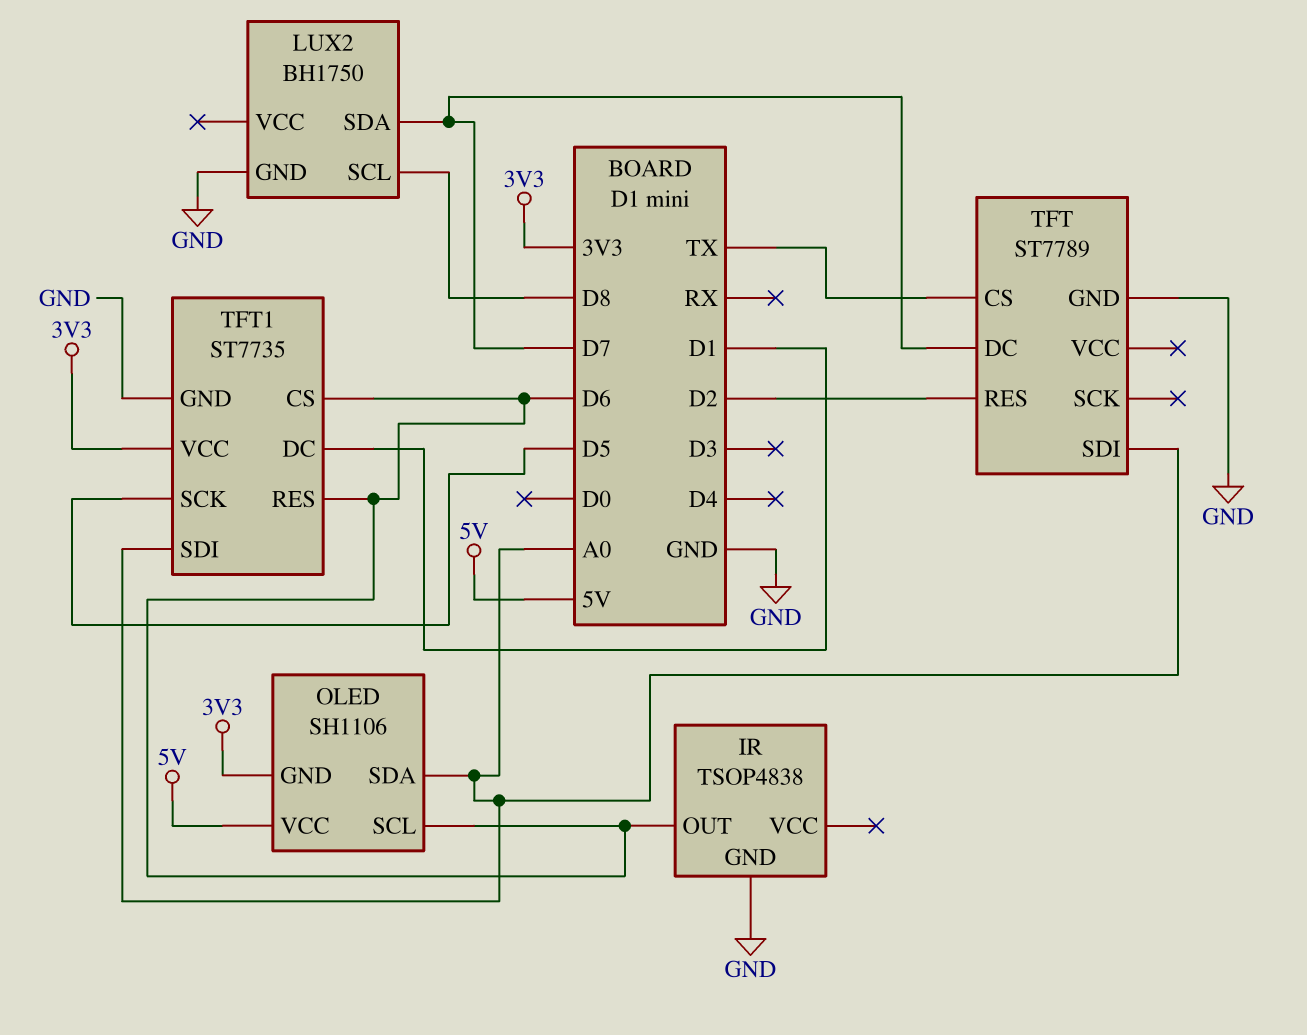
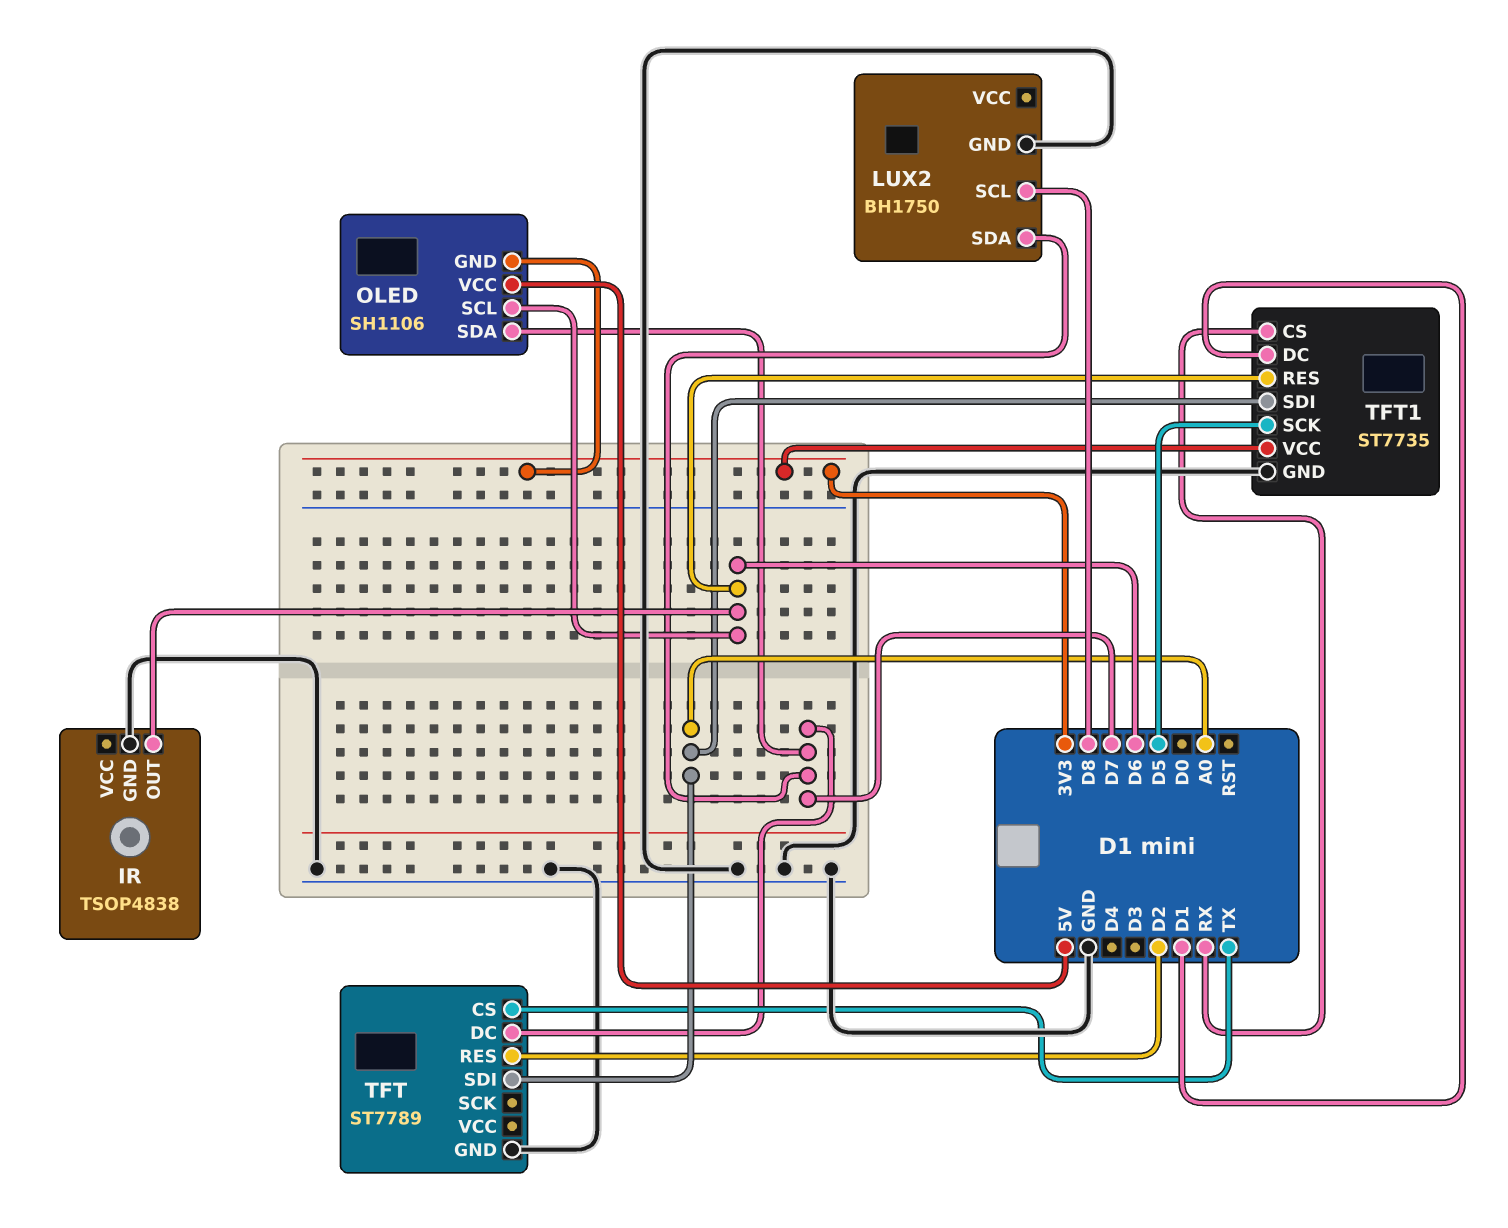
OLED pin SDA: A0 -> D7
TFT1 pin CS: D6 -> RX

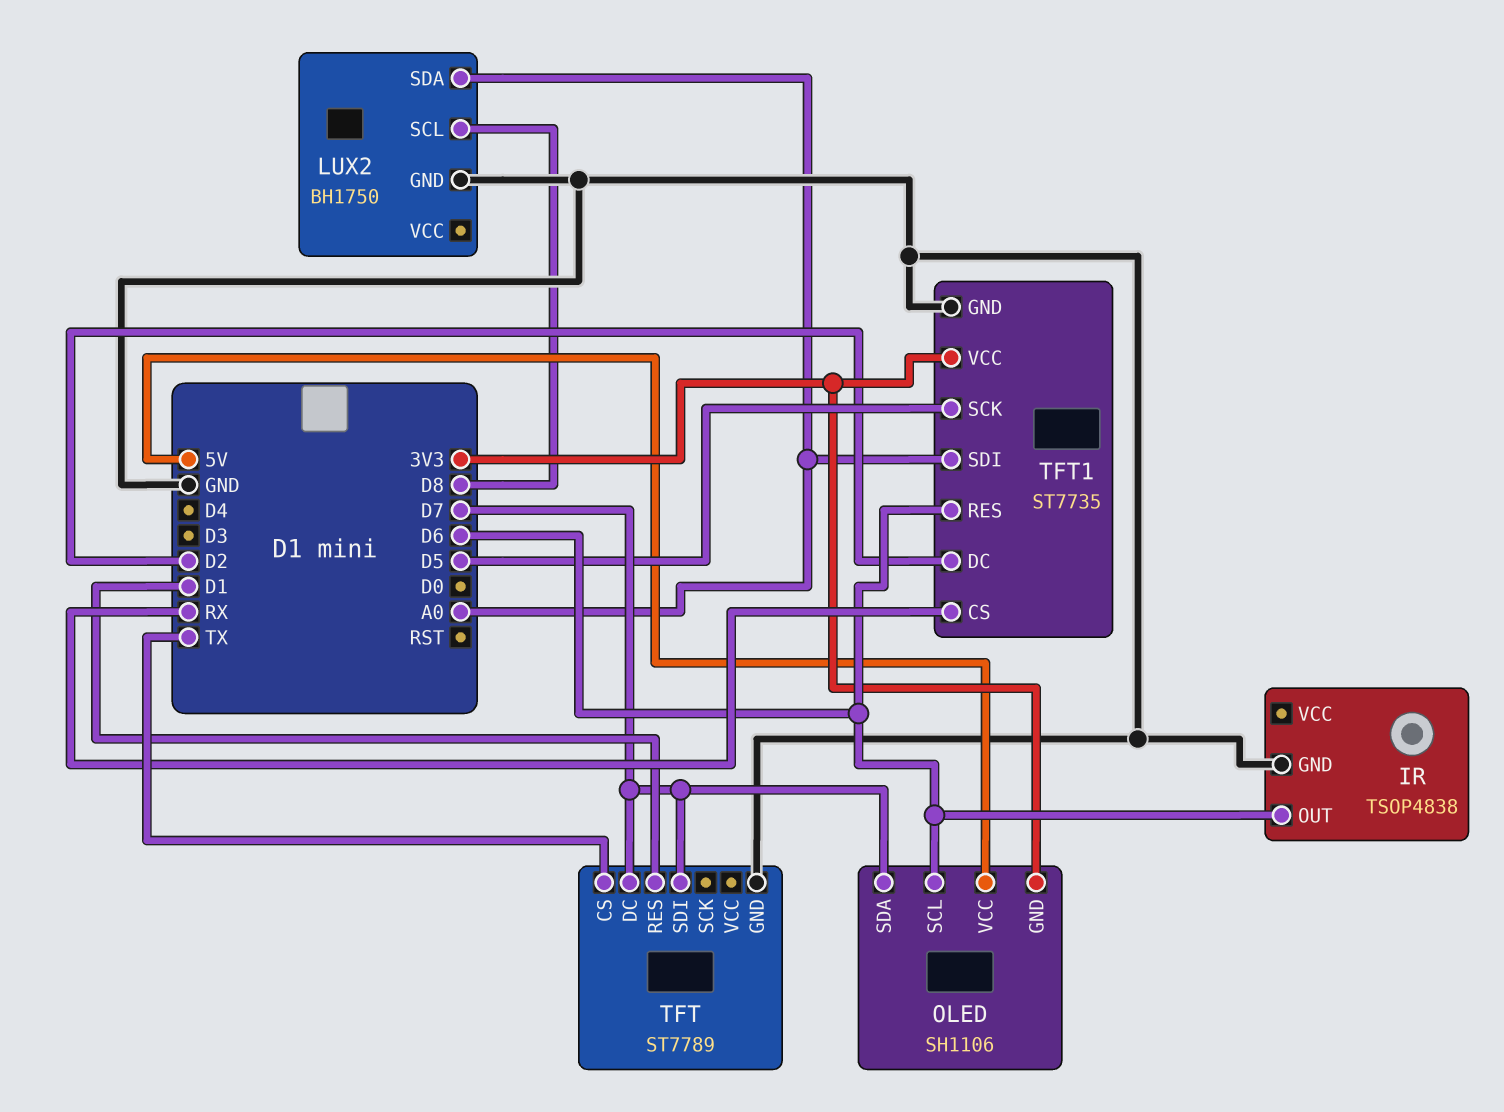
LUX2 pin SDA: D7 -> A0
TFT pin RES: D2 -> D1
TFT pin SDI: A0 -> D7
TFT1 pin DC: D1 -> D2

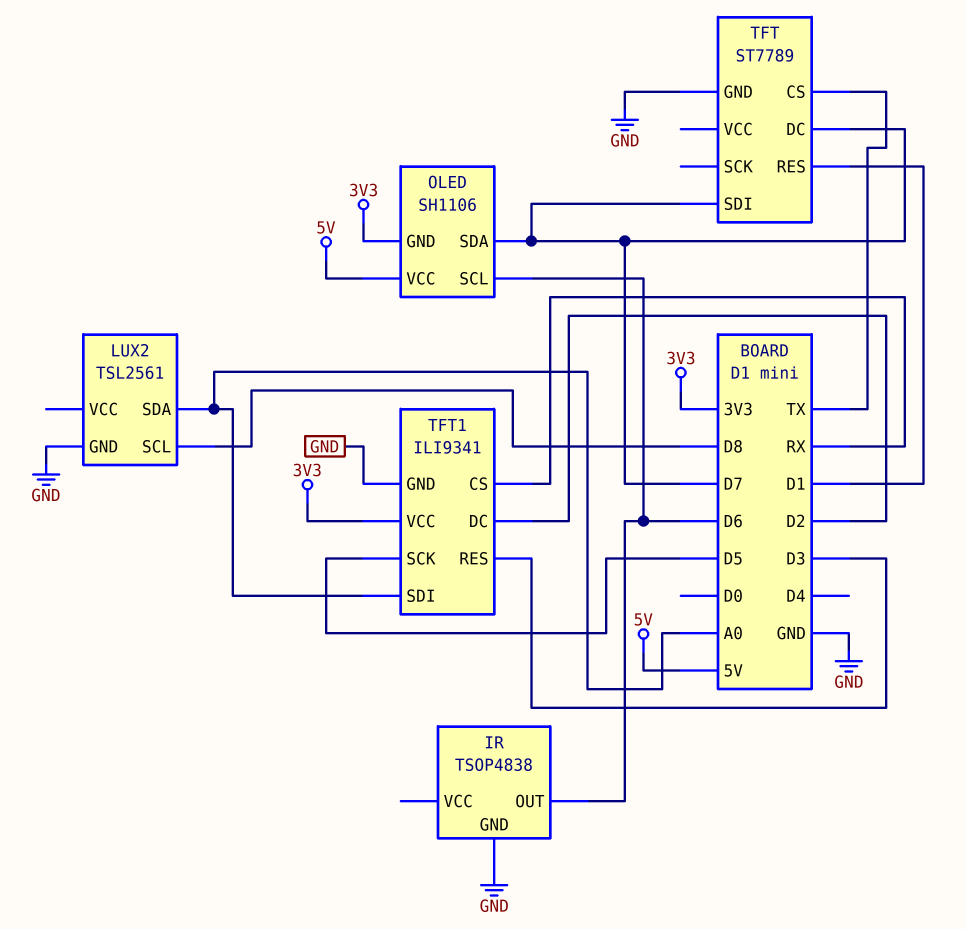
LUX2: BH1750 -> TSL2561
TFT1: ST7735 -> ILI9341
TFT1 pin RES: D6 -> D3

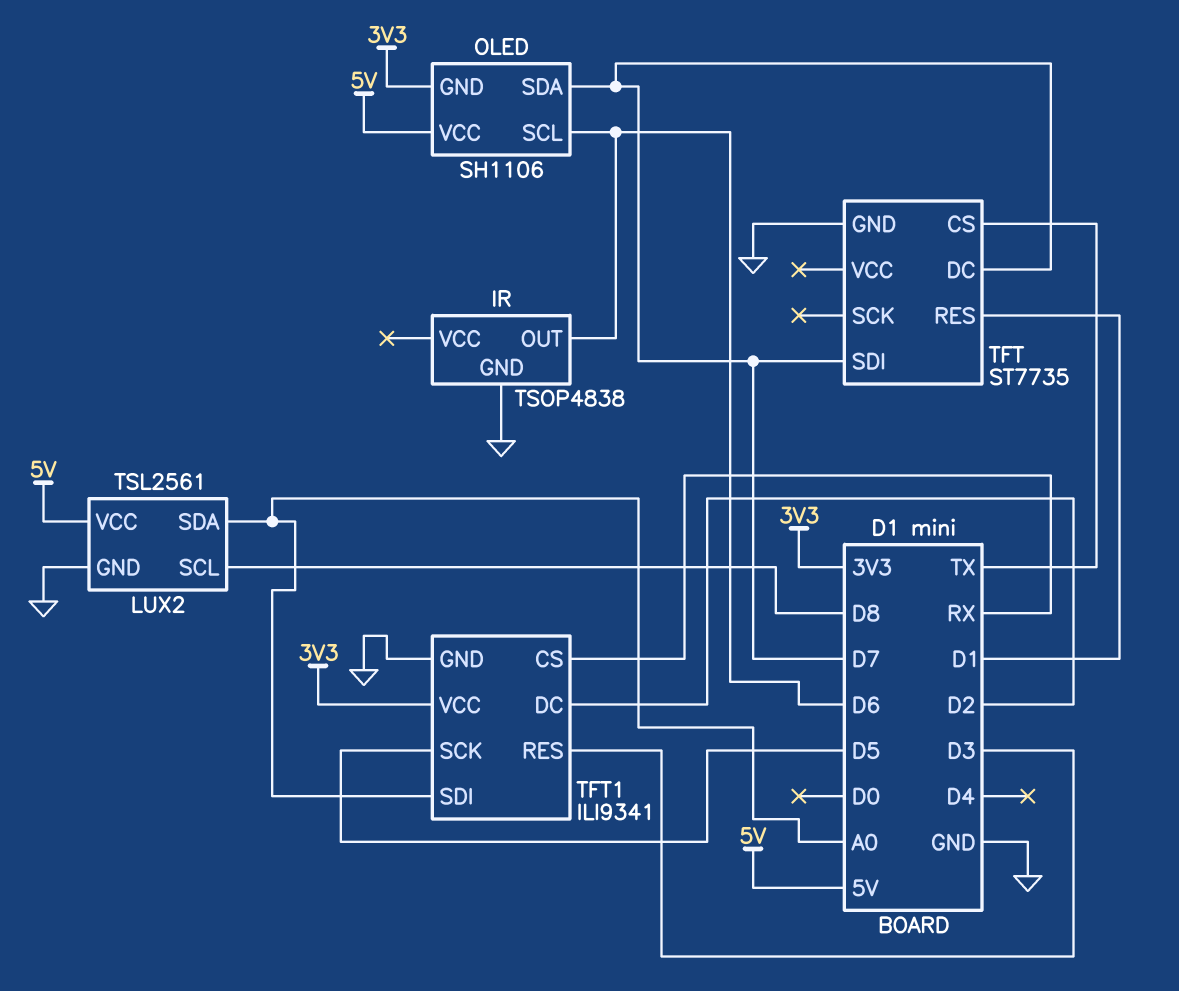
LUX2 pin VCC: none -> 5V
TFT: ST7789 -> ST7735

